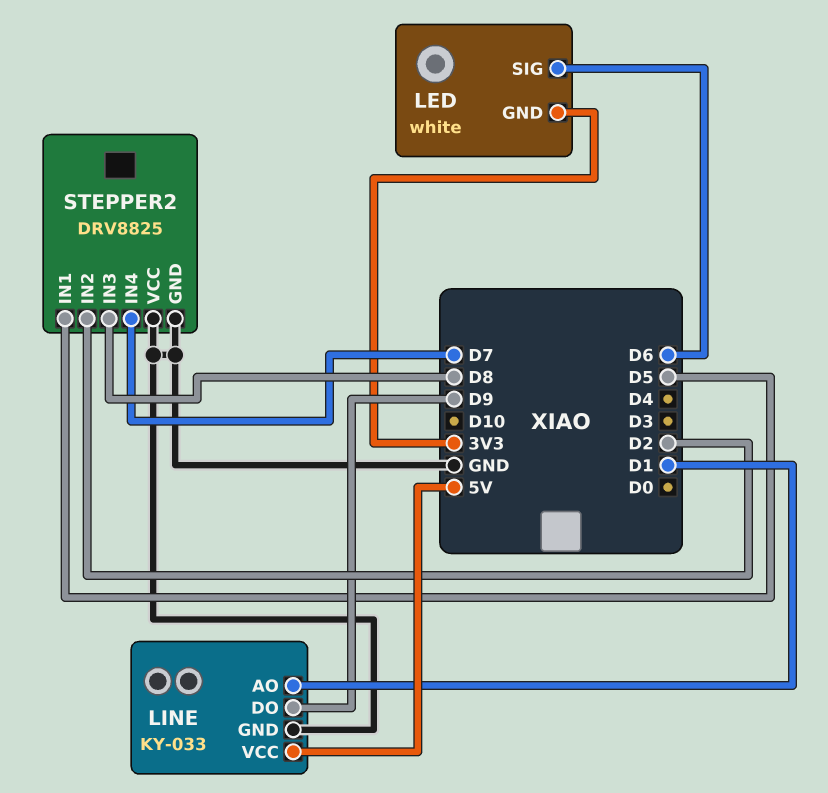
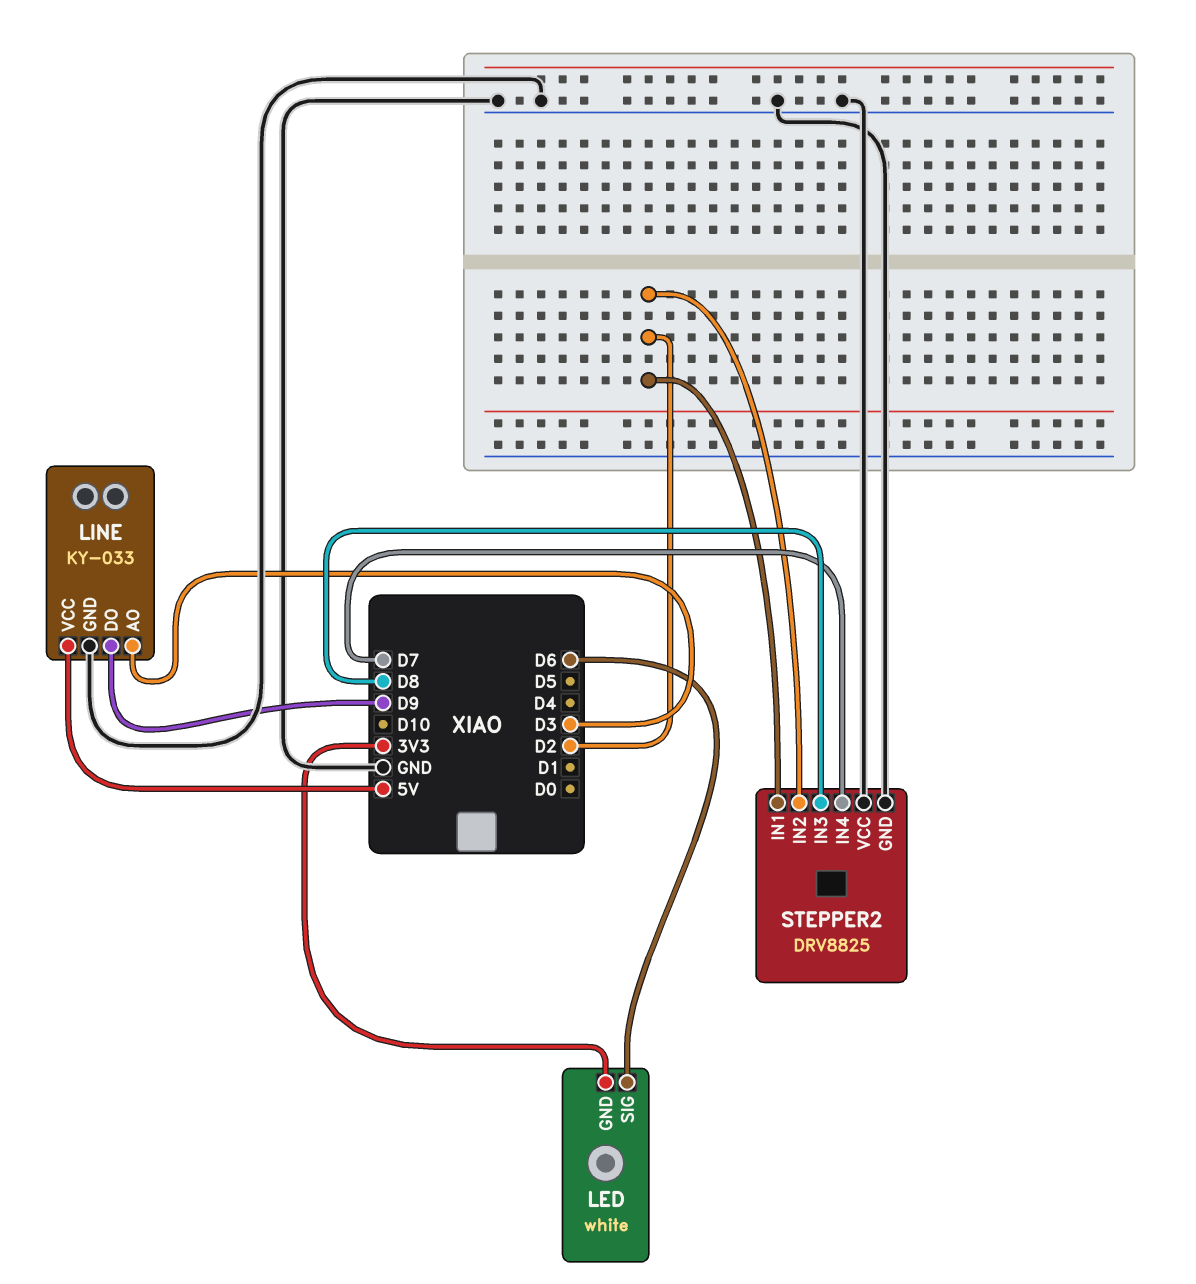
LINE pin AO: D1 -> D3
STEPPER2 pin IN1: D5 -> D2

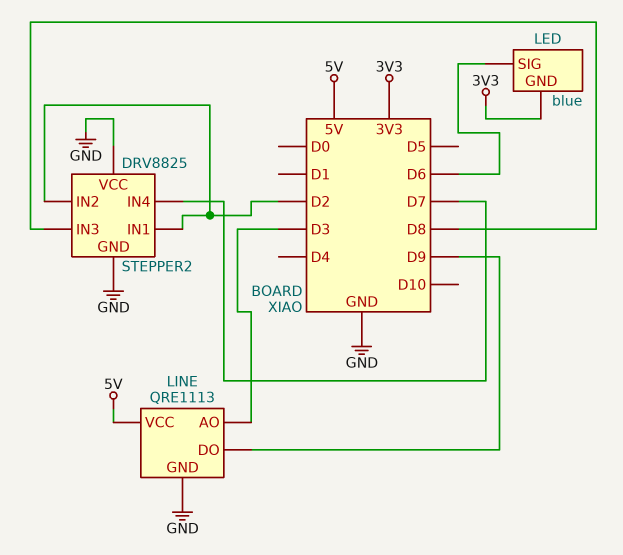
LED: white -> blue
LINE: KY-033 -> QRE1113

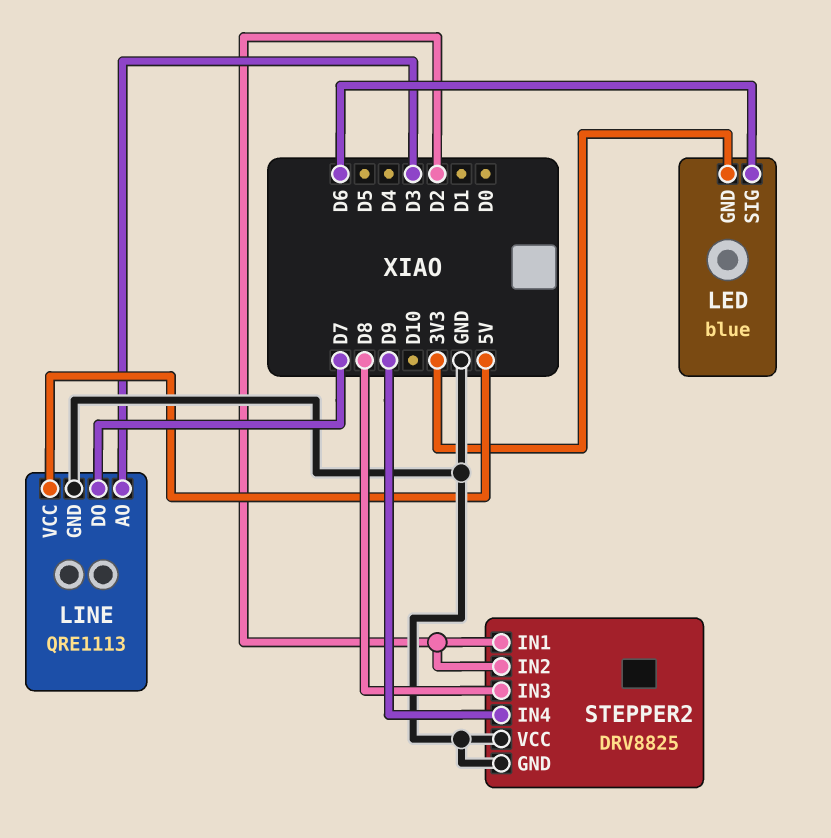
LINE pin DO: D9 -> D7
STEPPER2 pin IN4: D7 -> D9

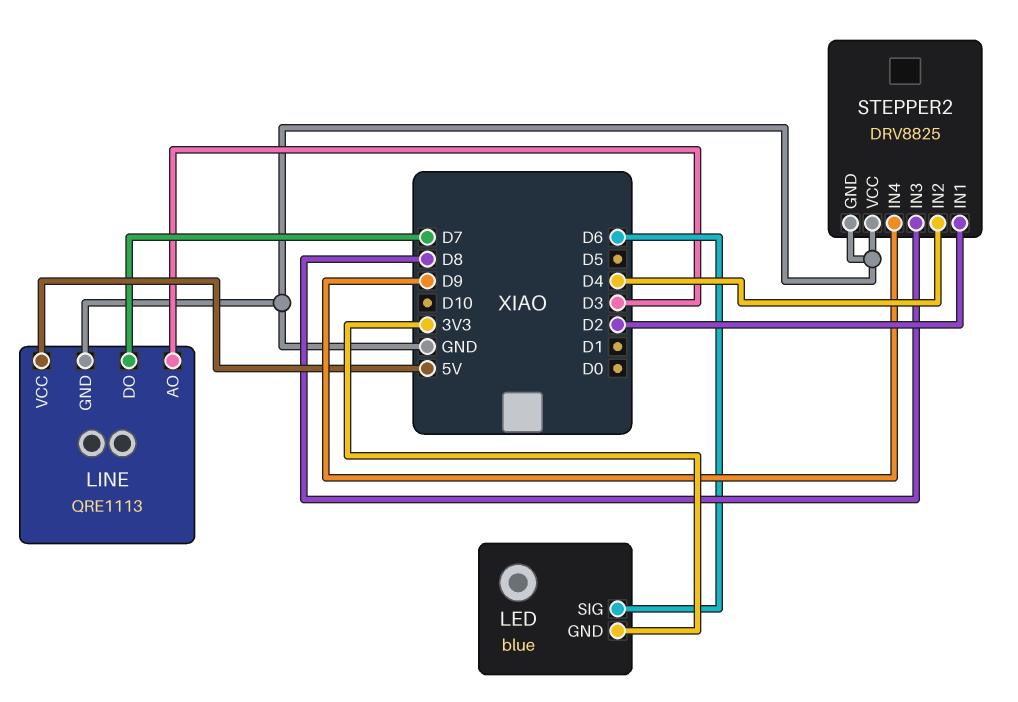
STEPPER2 pin IN2: D2 -> D4

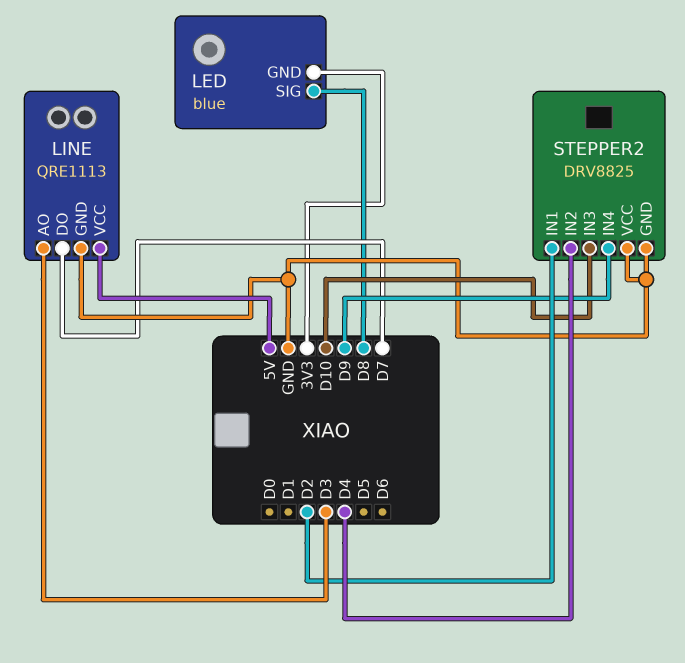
LED pin SIG: D6 -> D8
STEPPER2 pin IN3: D8 -> D10

